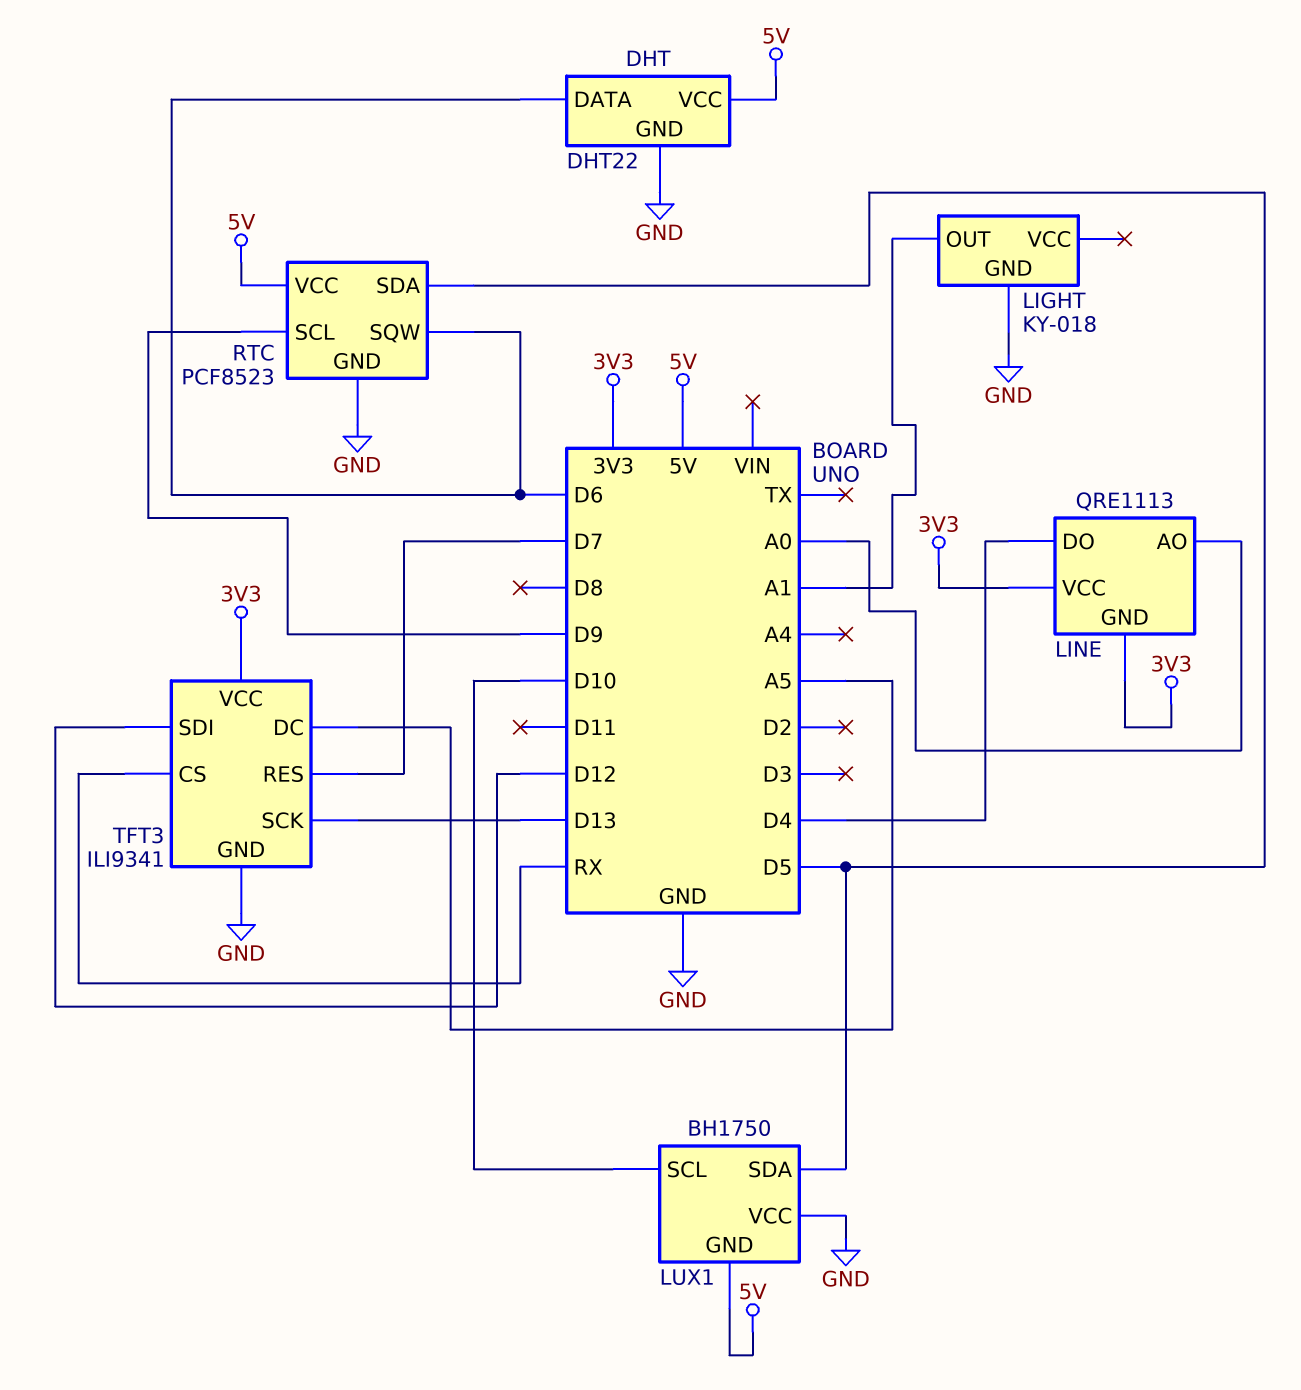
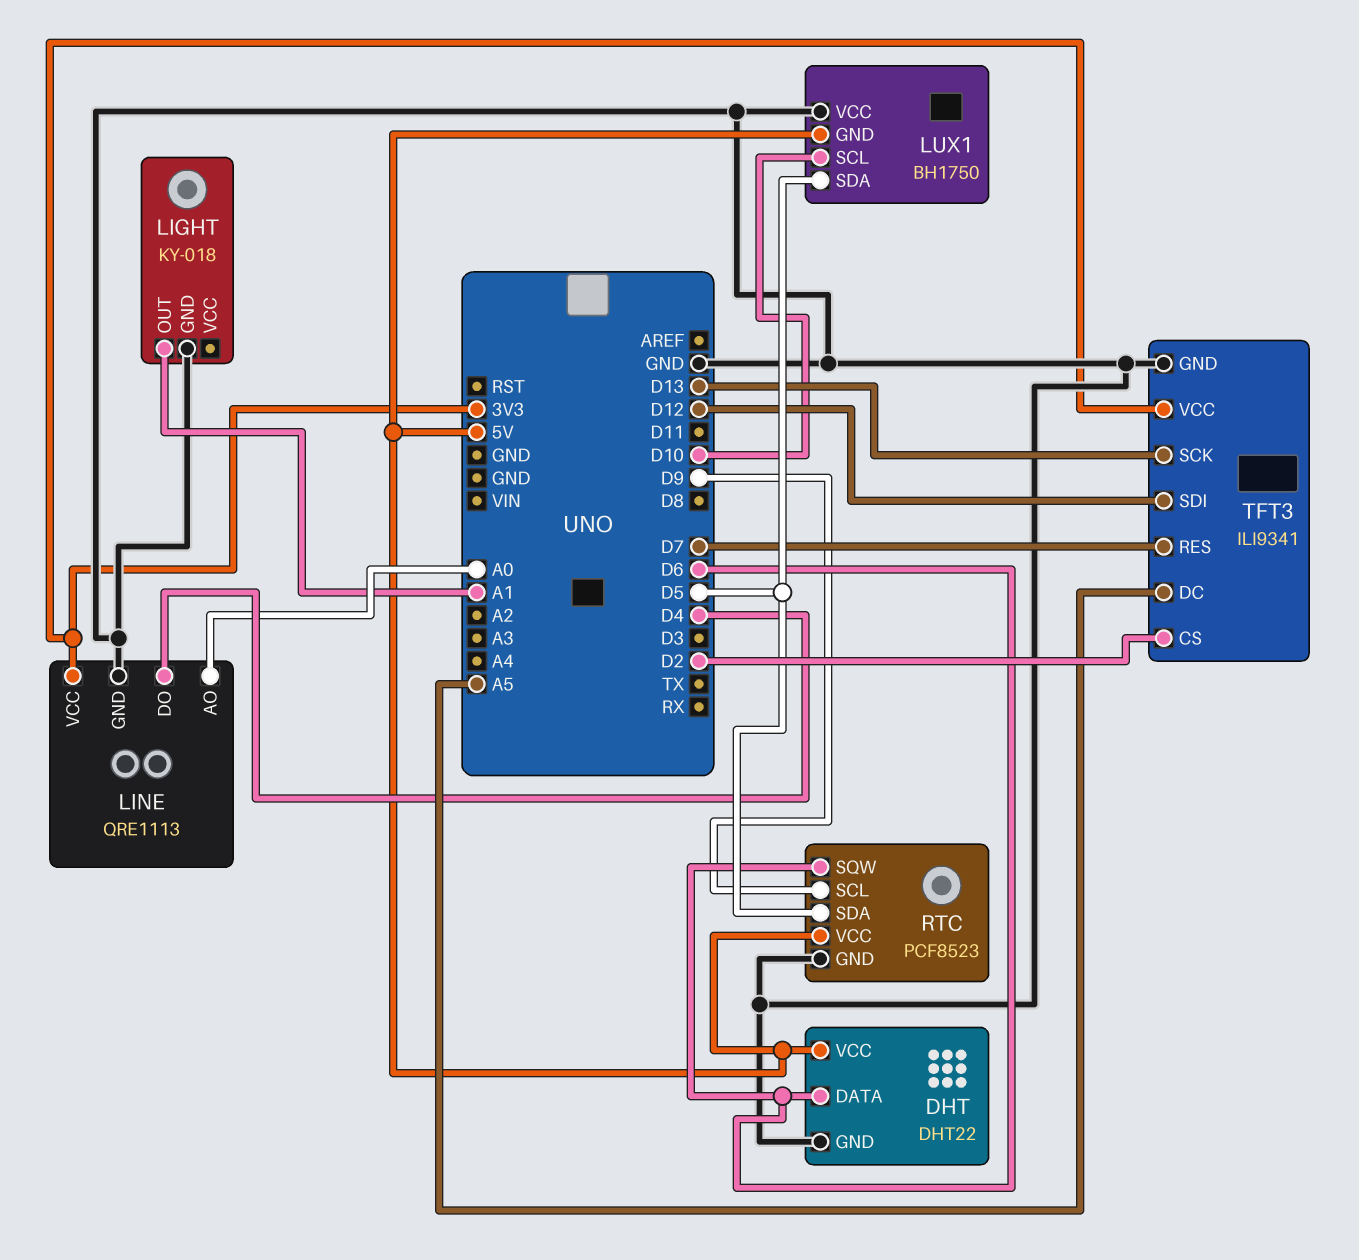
LINE pin GND: 3V3 -> GND
TFT3 pin CS: RX -> D2

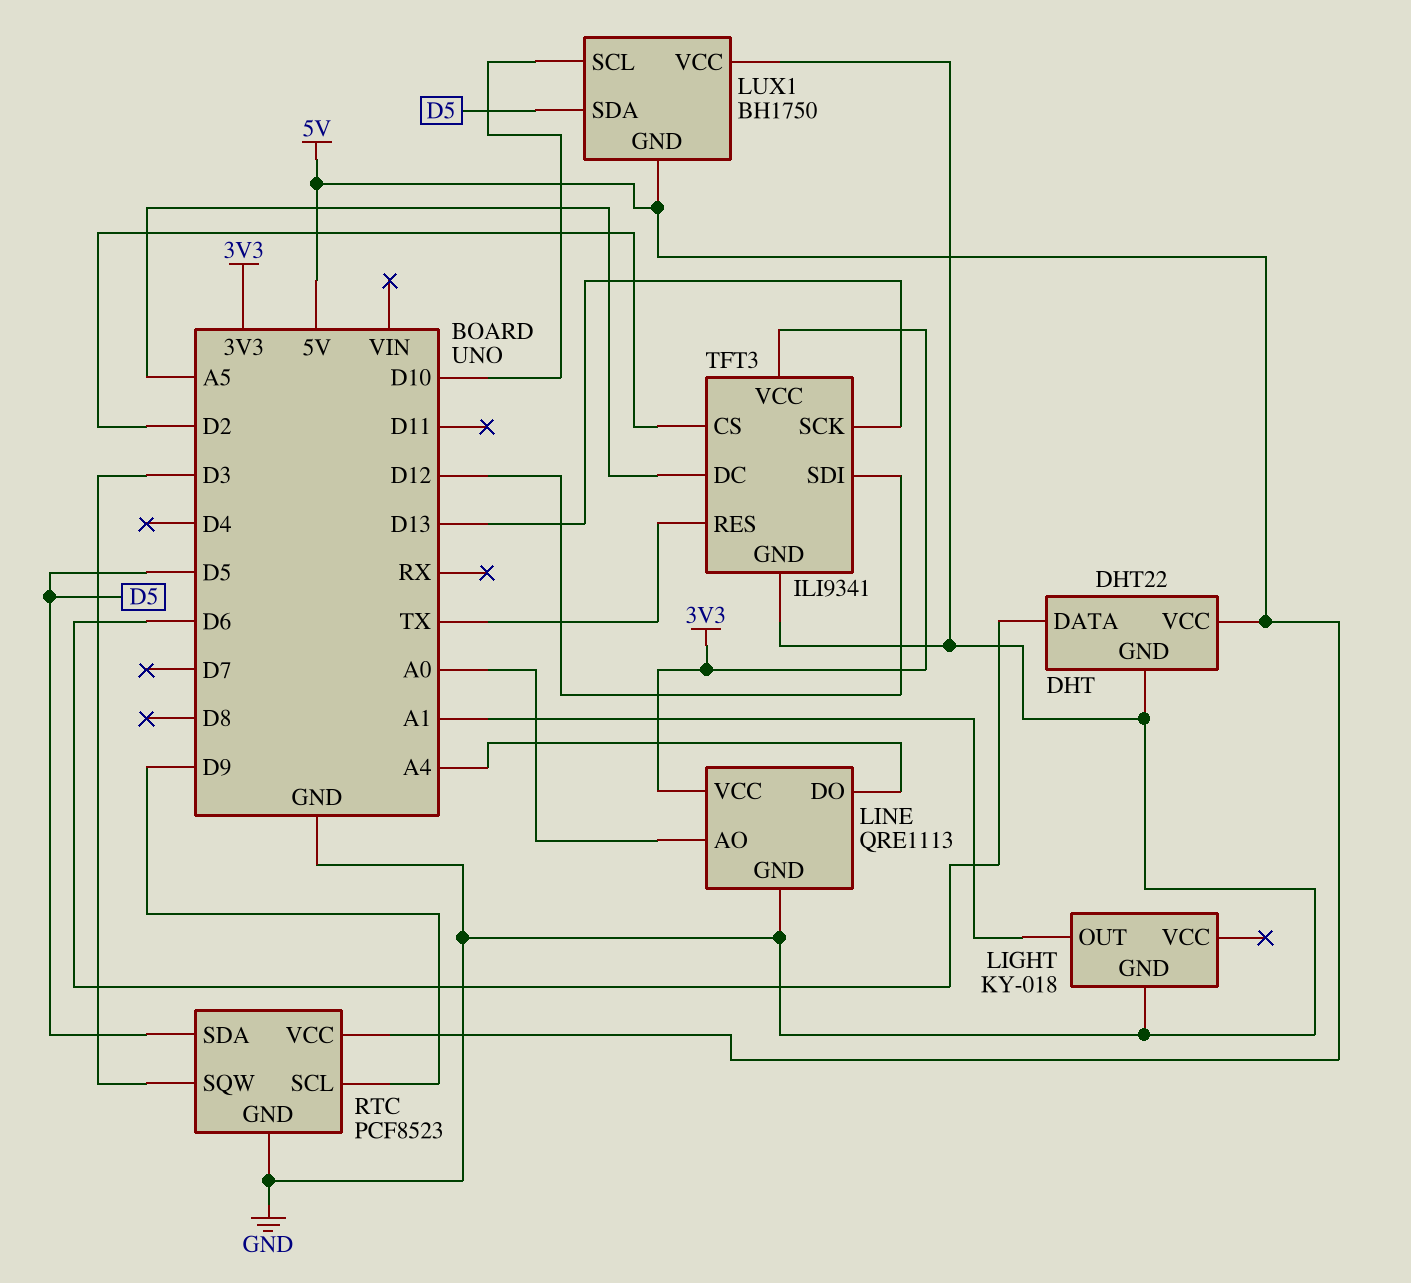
LINE pin DO: D4 -> A4
RTC pin SQW: D6 -> D3
TFT3 pin RES: D7 -> TX

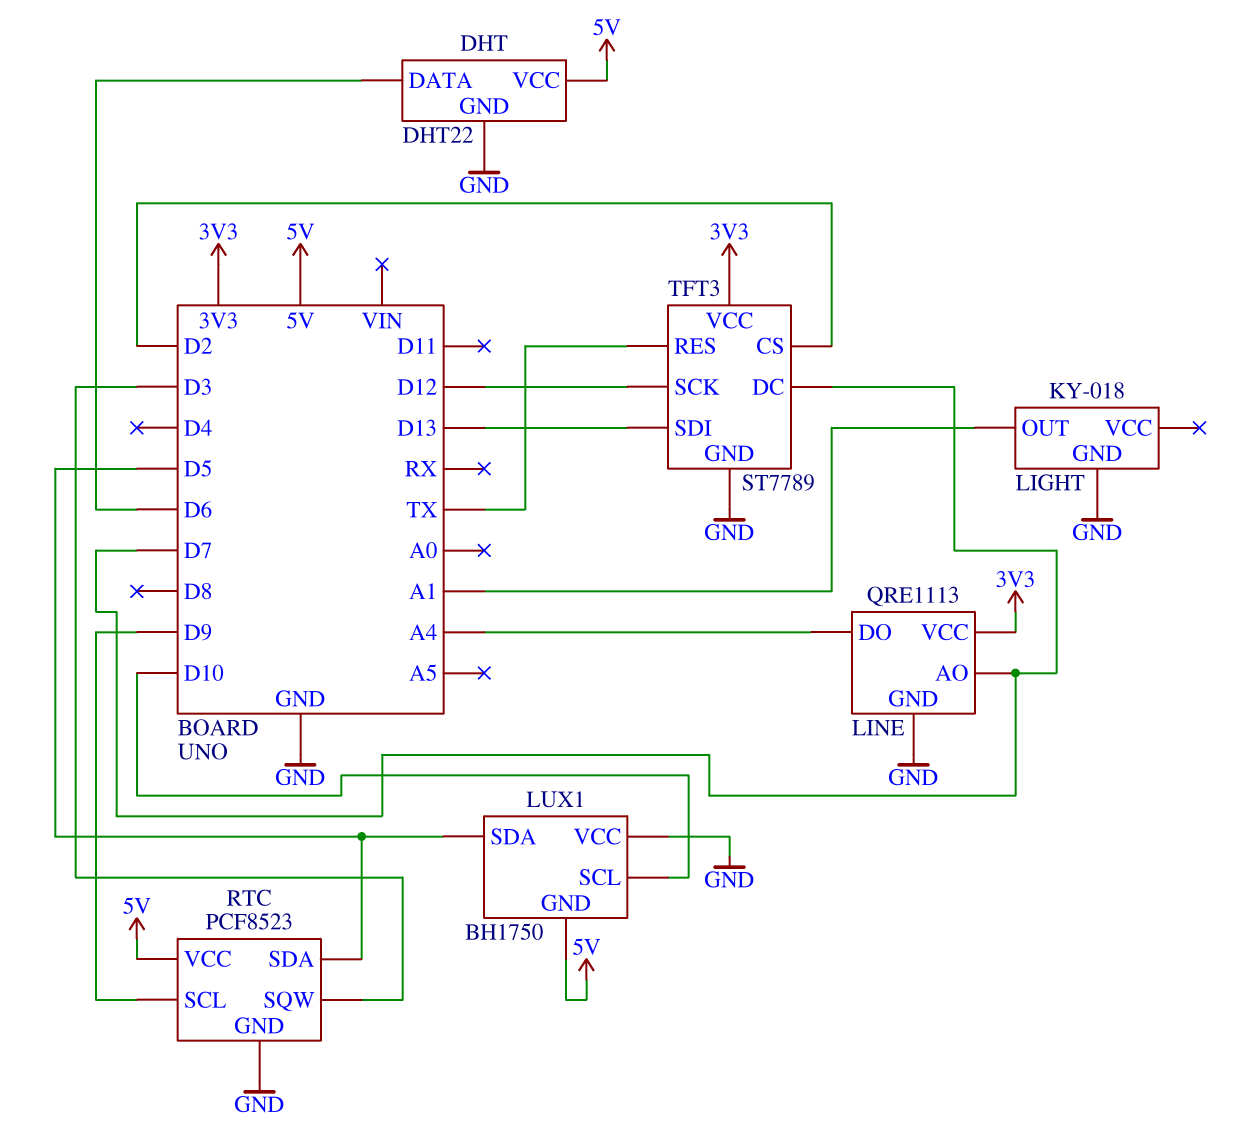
LINE pin AO: A0 -> D7
TFT3: ILI9341 -> ST7789
TFT3 pin DC: A5 -> D7
TFT3 pin SCK: D13 -> D12
TFT3 pin SDI: D12 -> D13

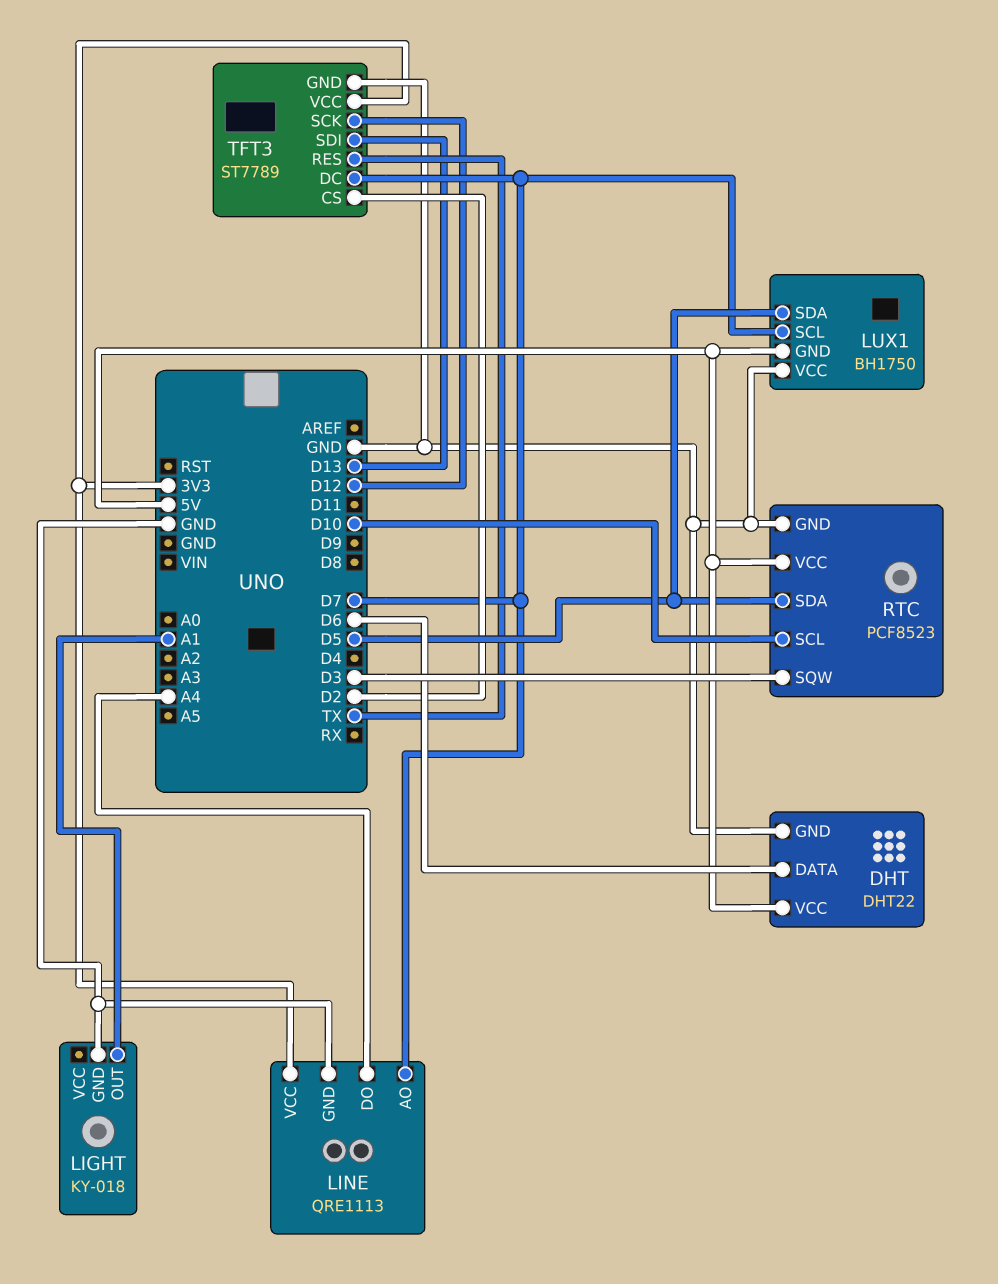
LUX1 pin SCL: D10 -> D7
RTC pin SCL: D9 -> D10

